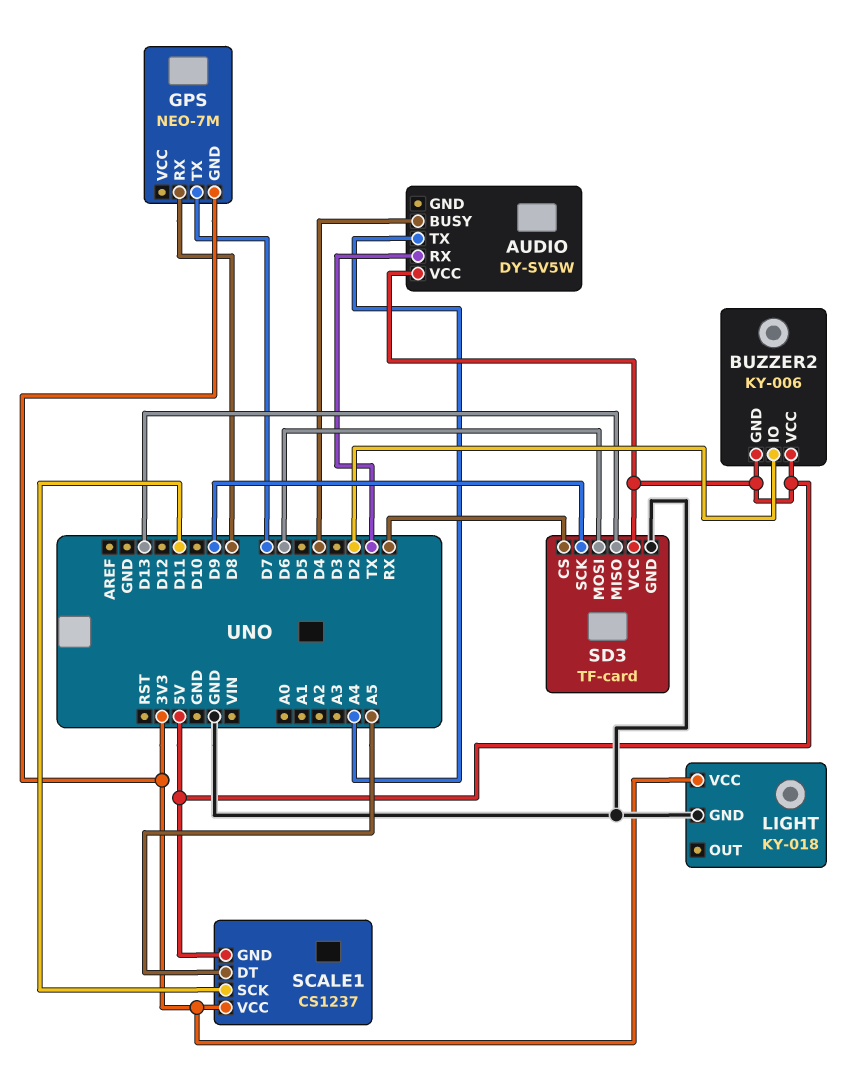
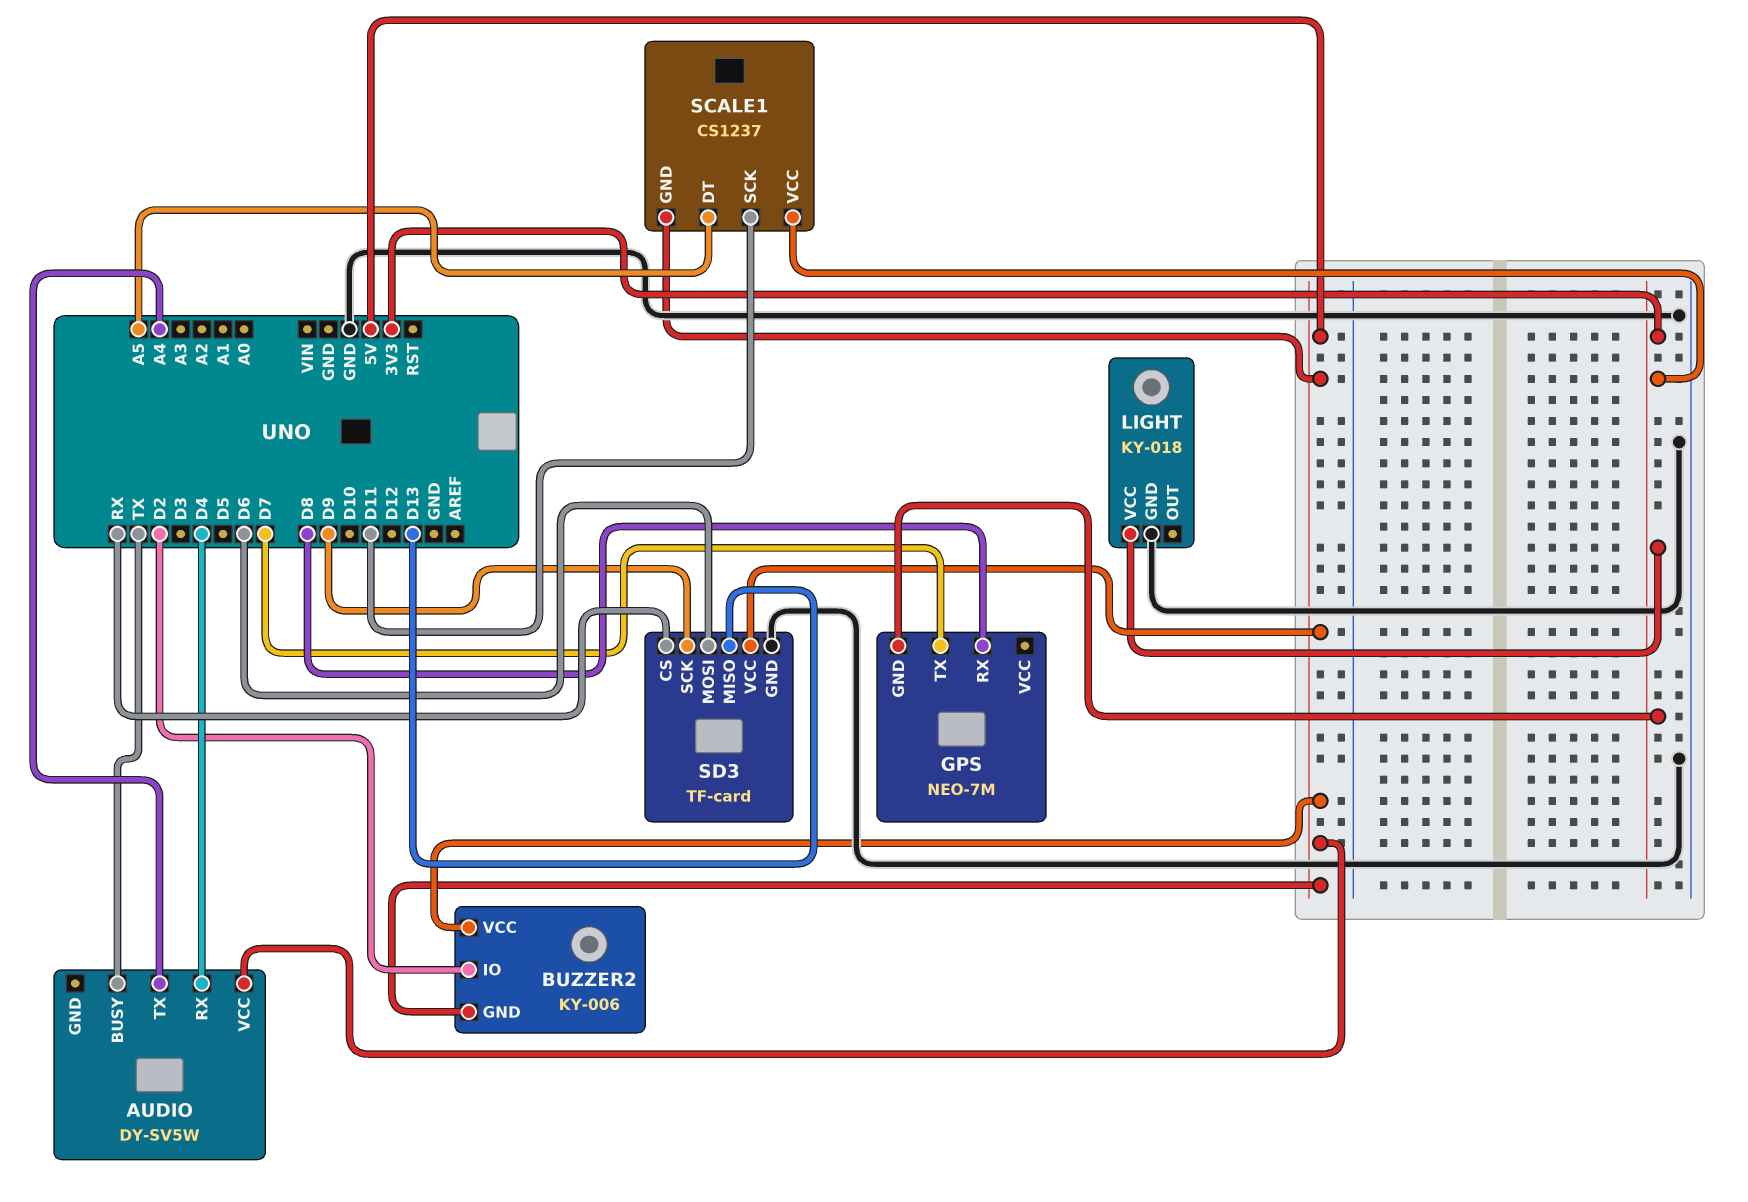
AUDIO pin BUSY: D4 -> TX
AUDIO pin RX: TX -> D4

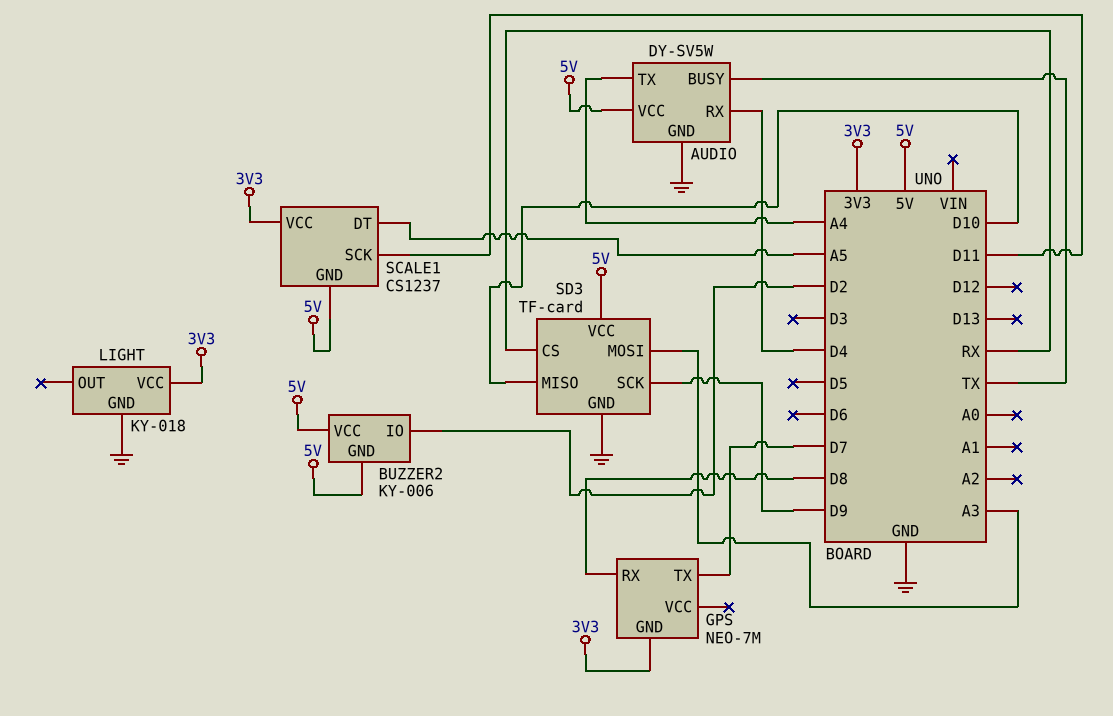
AUDIO pin GND: none -> GND
SD3 pin MISO: D13 -> D10
SD3 pin MOSI: D6 -> A3

